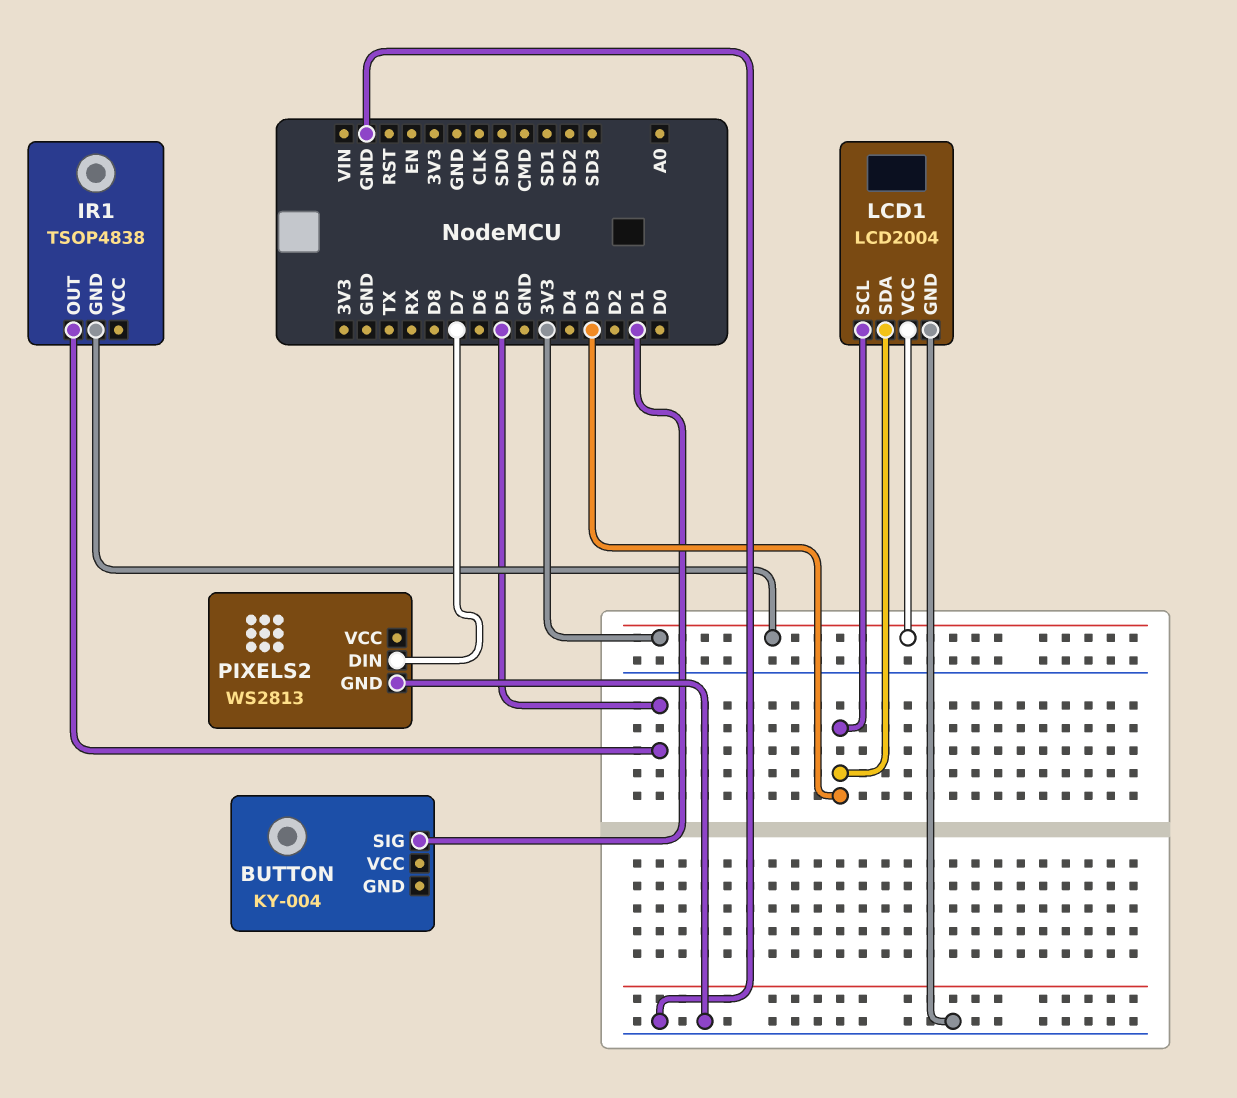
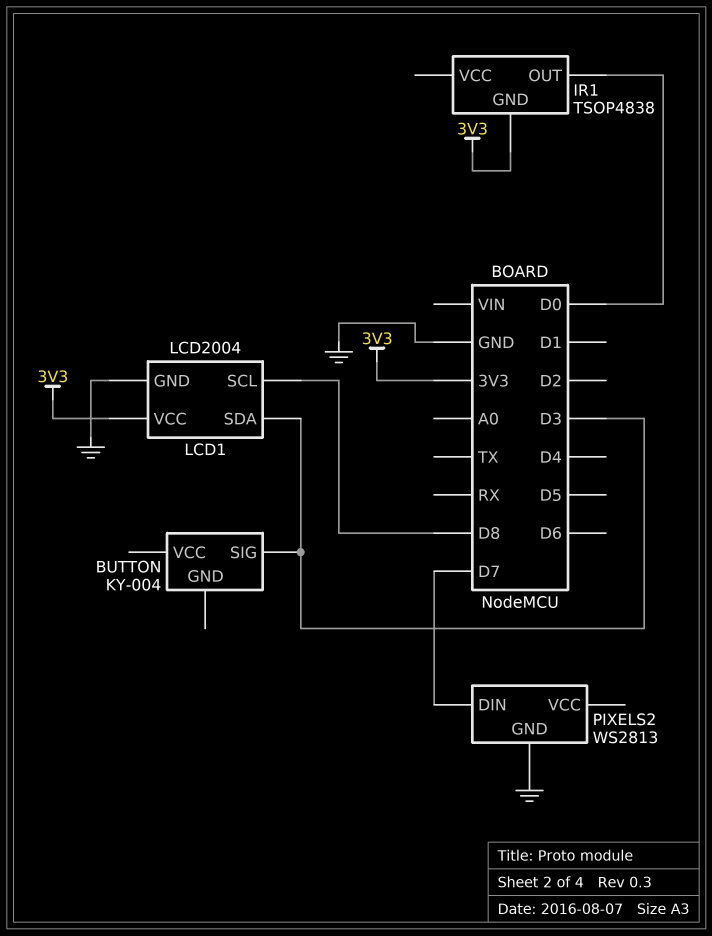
BUTTON pin SIG: D1 -> D3
IR1 pin OUT: D5 -> D0
LCD1 pin SCL: D3 -> D8

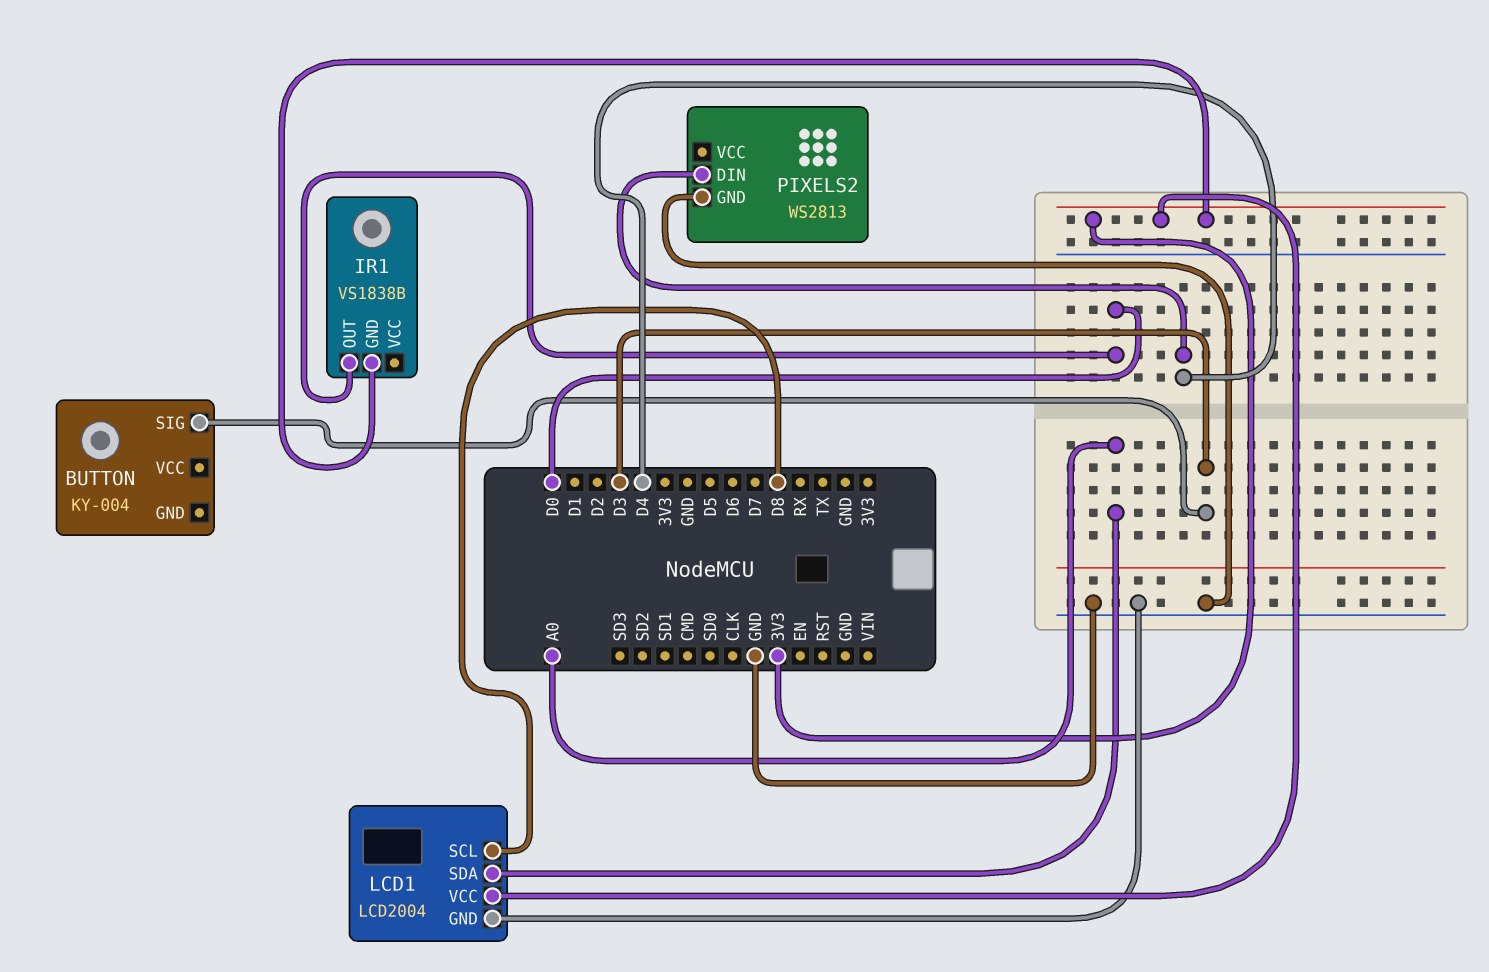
IR1: TSOP4838 -> VS1838B
LCD1 pin SDA: D3 -> A0
PIXELS2 pin DIN: D7 -> D4

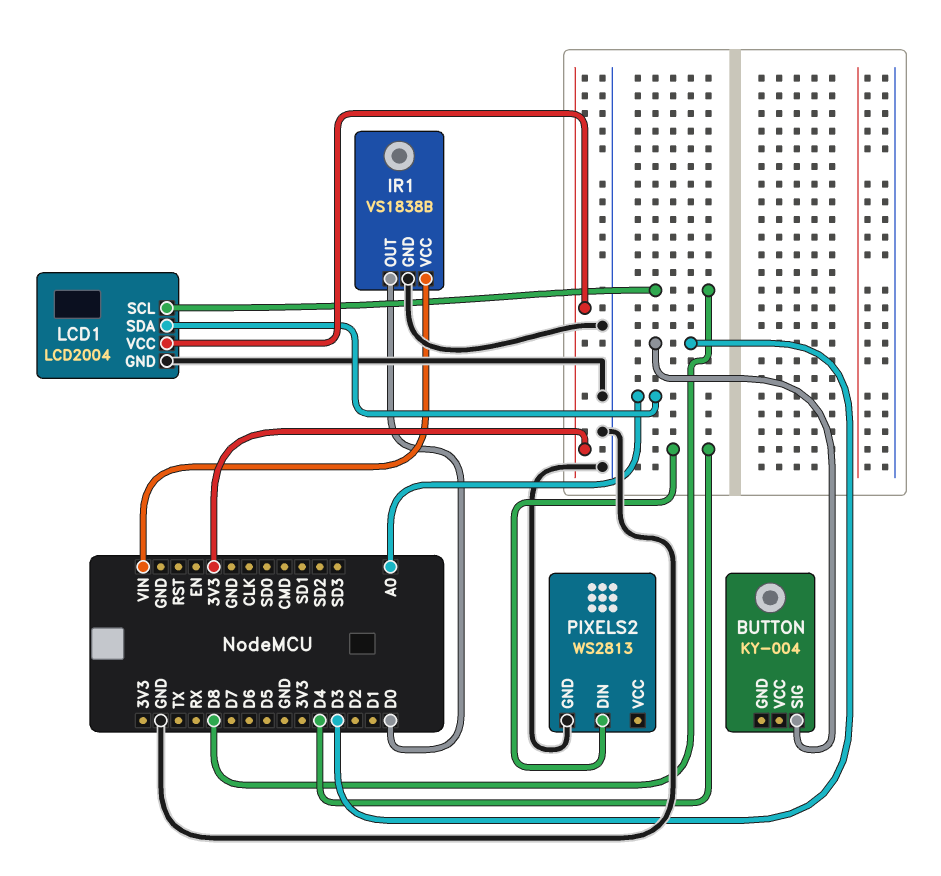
IR1 pin GND: 3V3 -> GND
IR1 pin VCC: none -> VIN

